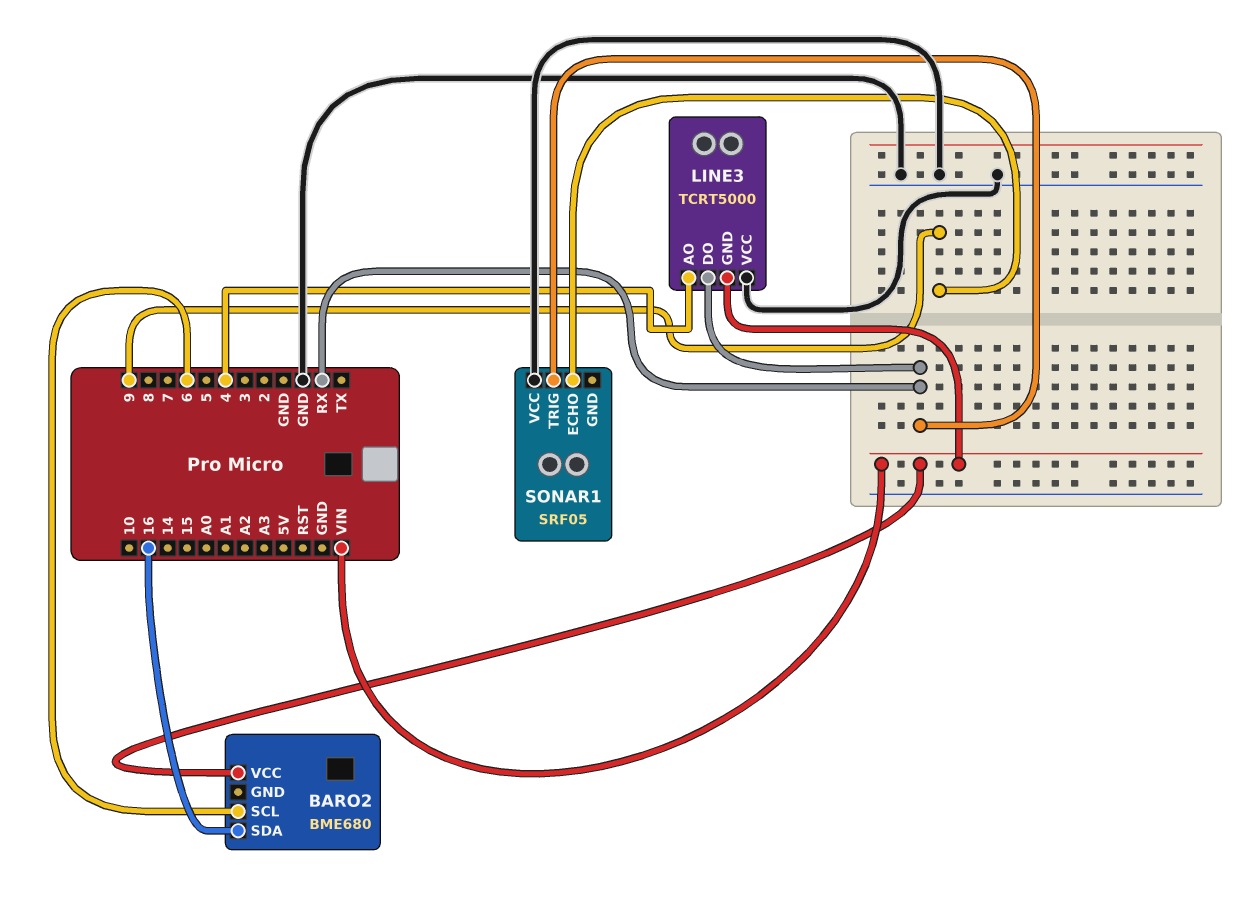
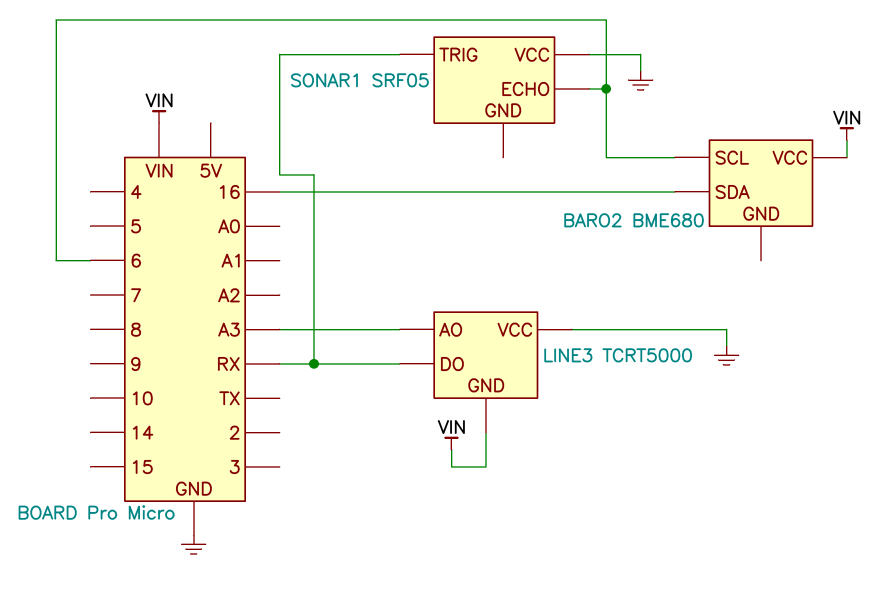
LINE3 pin AO: 4 -> A3
SONAR1 pin ECHO: 9 -> 6

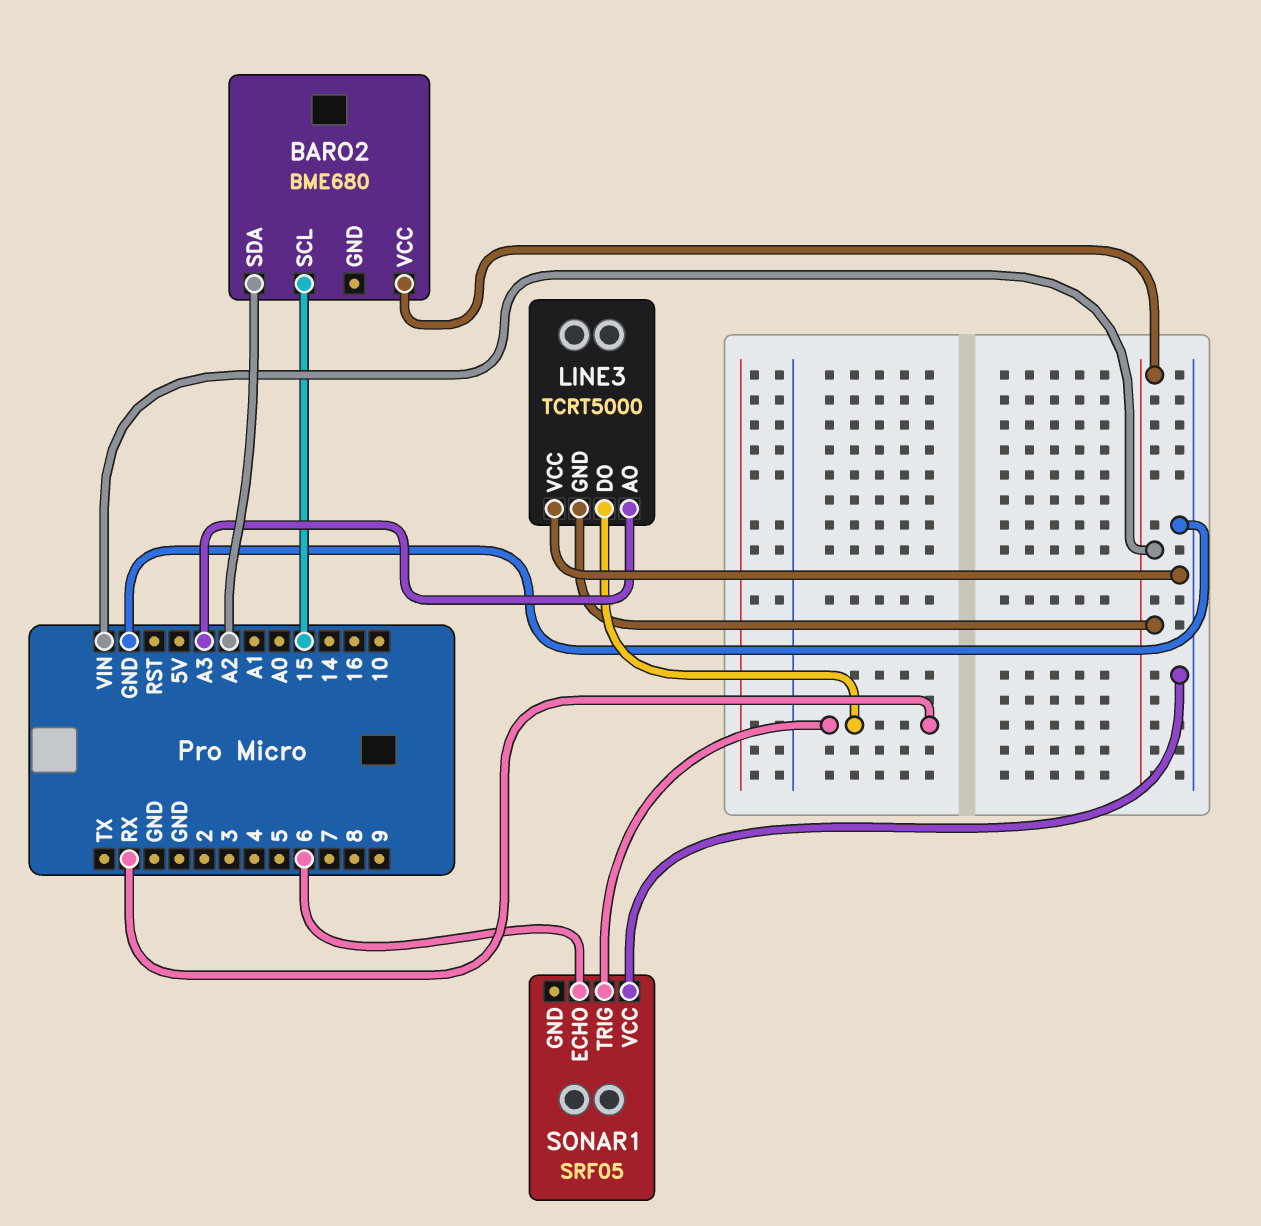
BARO2 pin SCL: 6 -> 15
BARO2 pin SDA: 16 -> A2

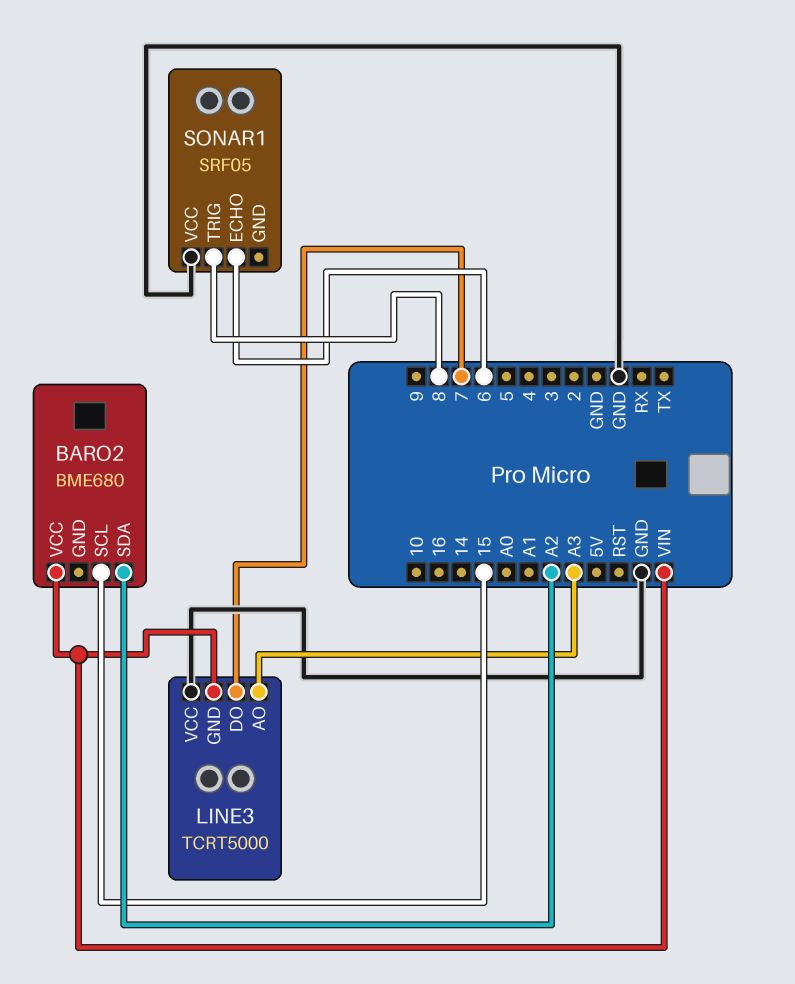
LINE3 pin DO: RX -> 7
SONAR1 pin TRIG: RX -> 8

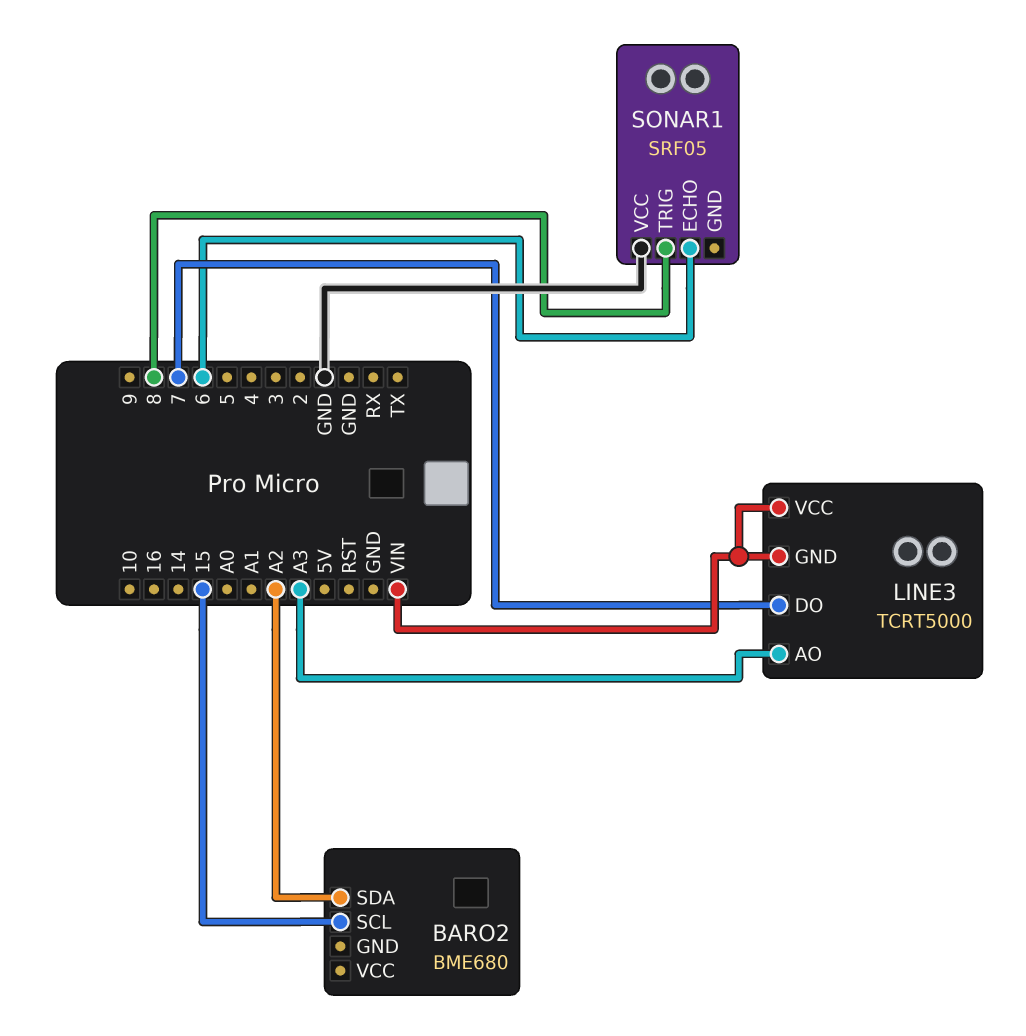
BARO2 pin VCC: VIN -> none
LINE3 pin VCC: GND -> VIN

